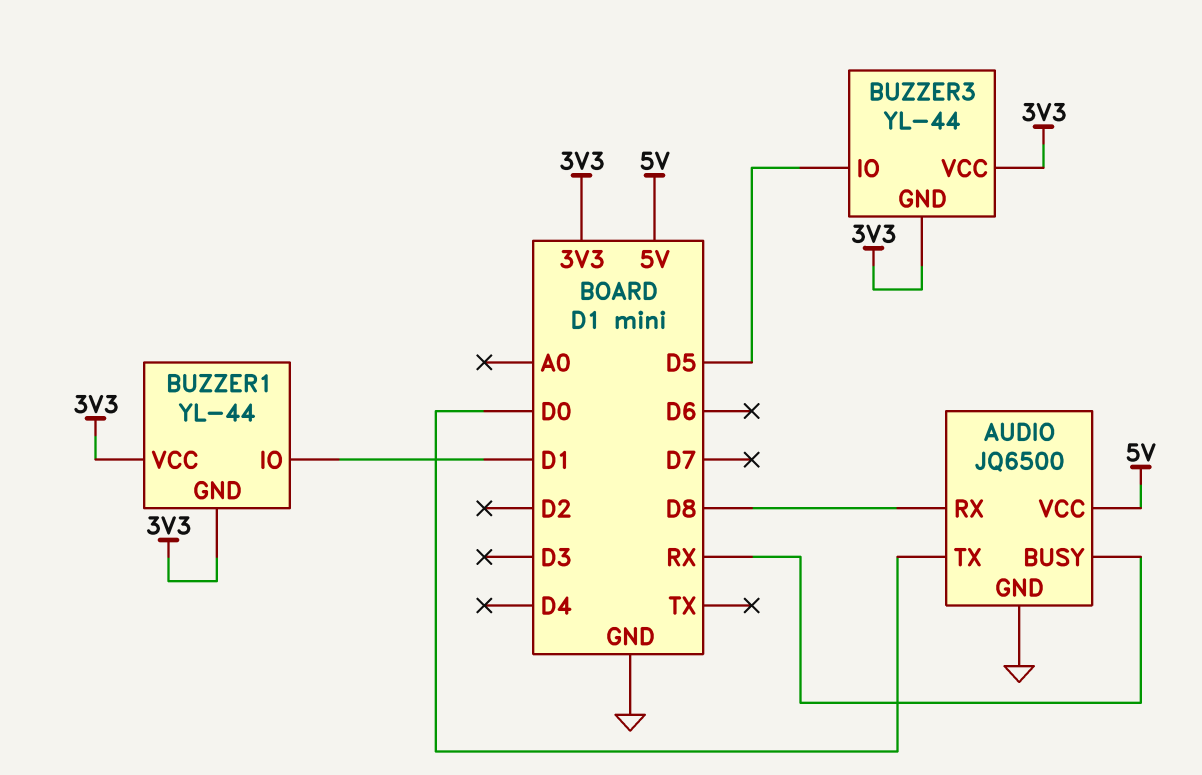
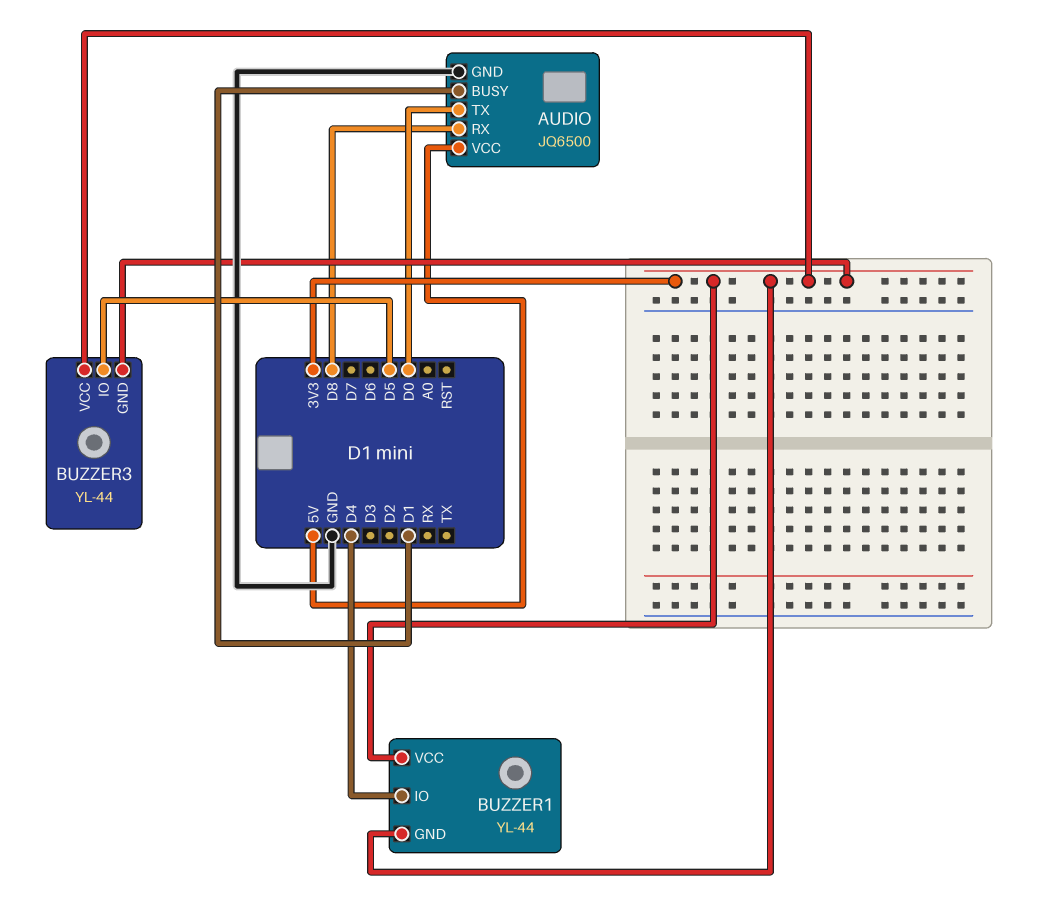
AUDIO pin BUSY: RX -> D1
BUZZER1 pin IO: D1 -> D4

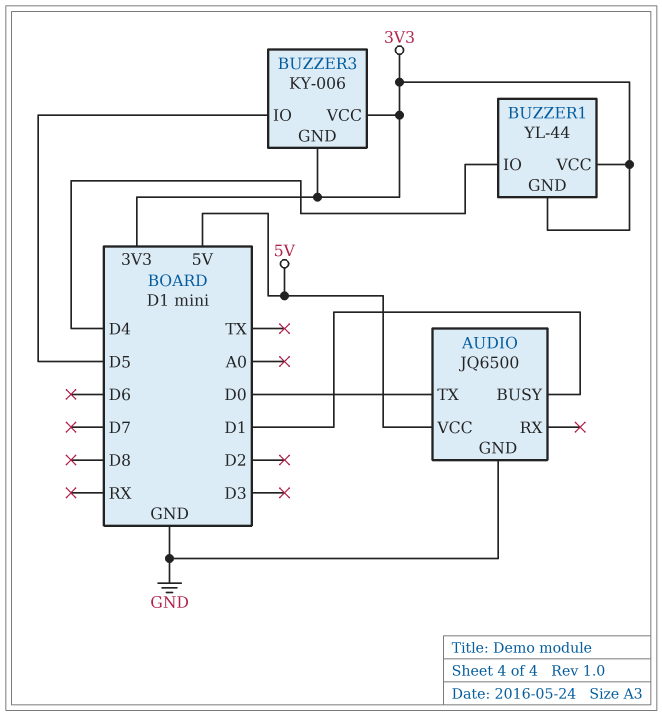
AUDIO pin RX: D8 -> none
BUZZER3: YL-44 -> KY-006

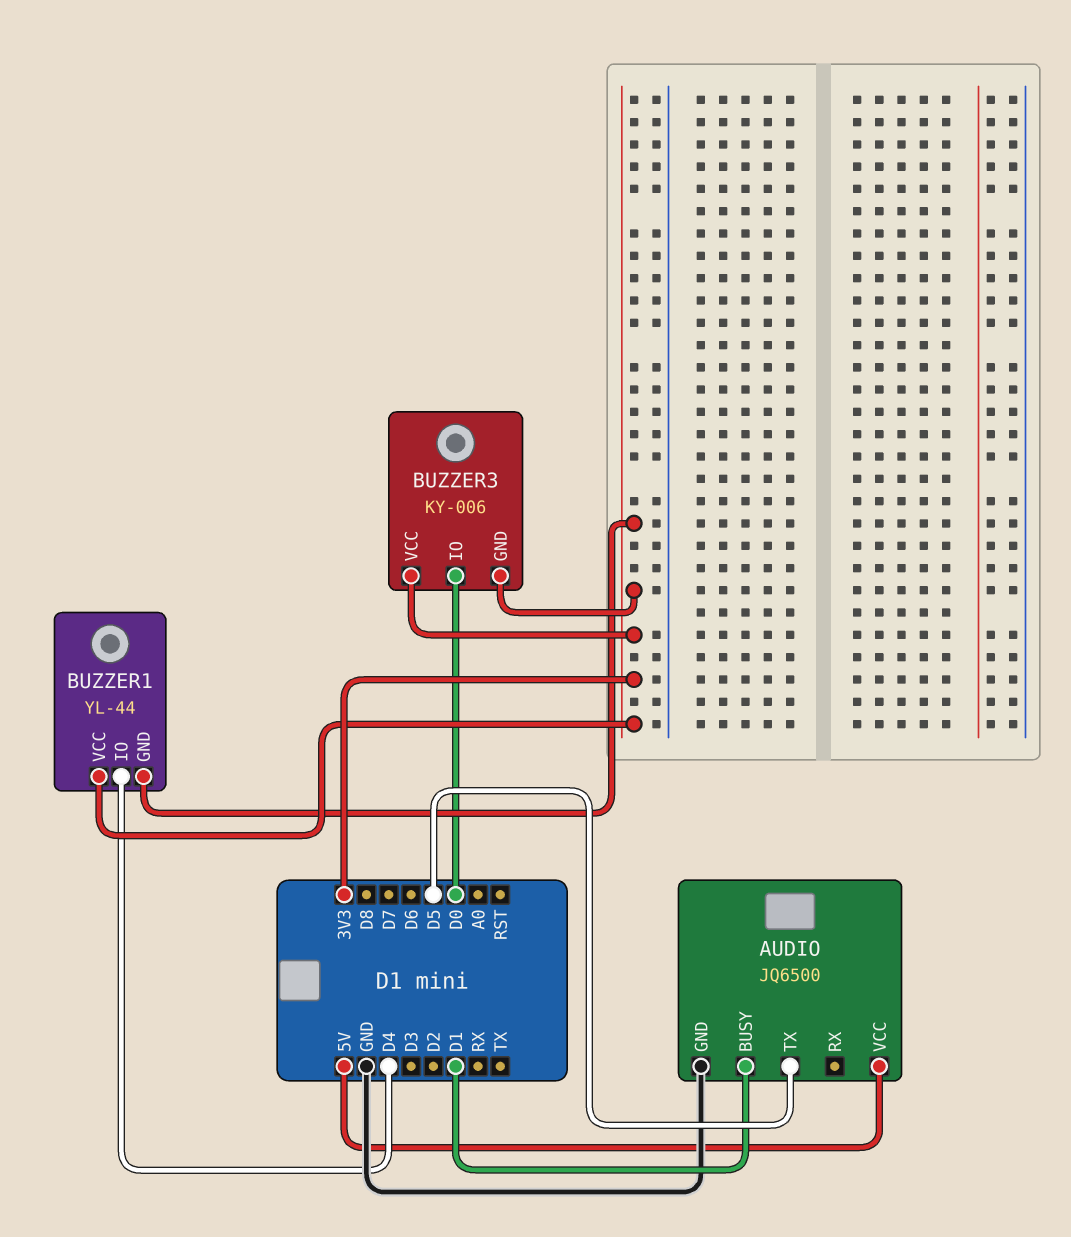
AUDIO pin TX: D0 -> D5
BUZZER3 pin IO: D5 -> D0

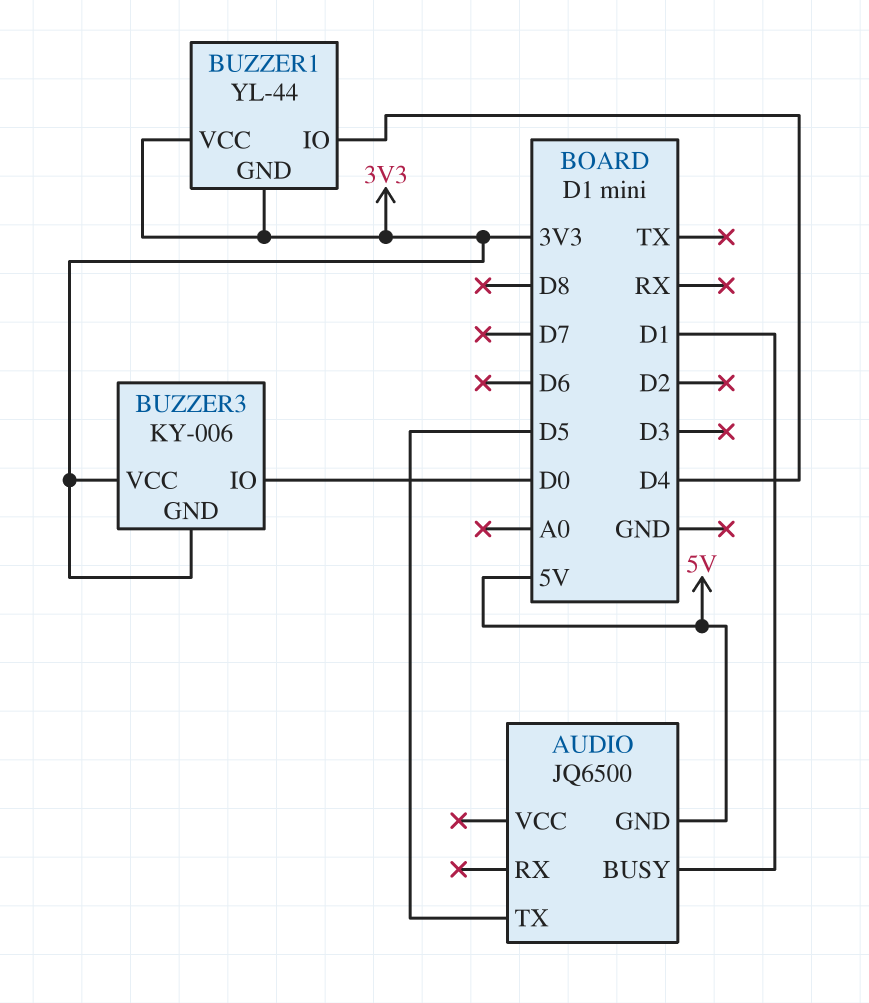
AUDIO pin GND: GND -> 5V
AUDIO pin VCC: 5V -> none

